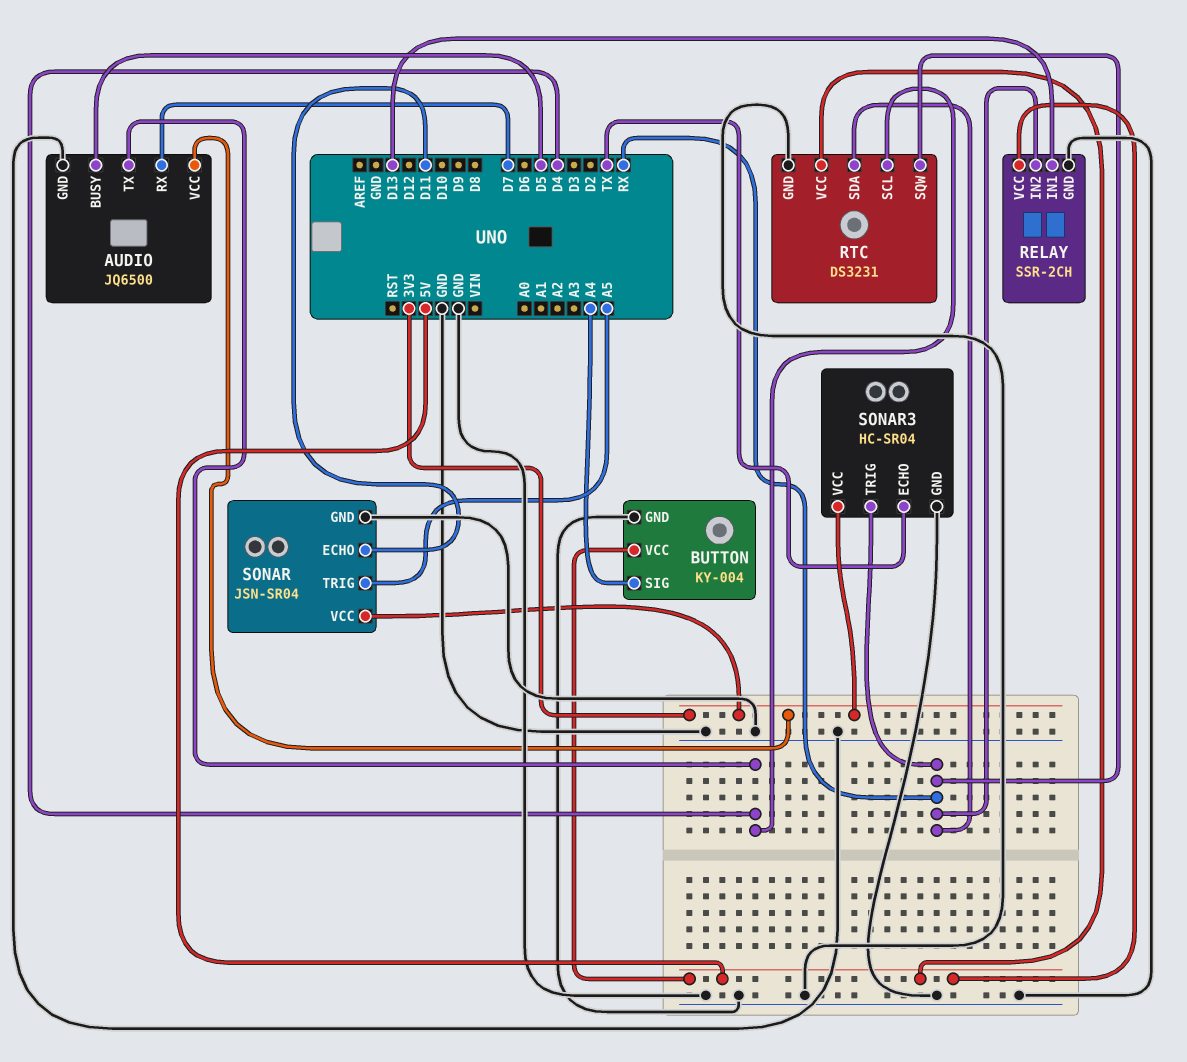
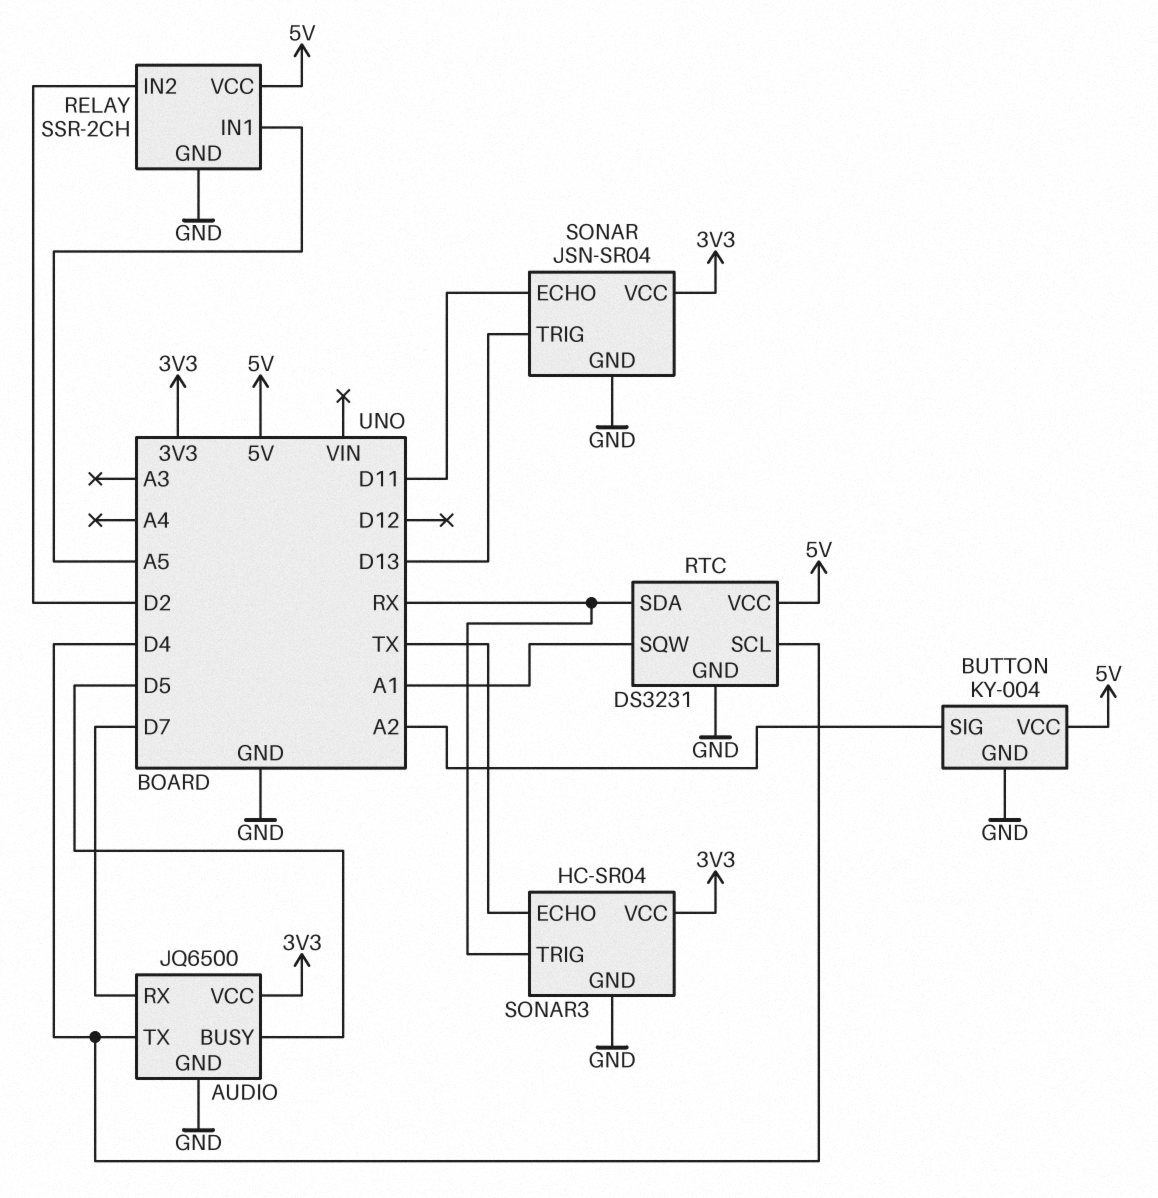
BUTTON pin SIG: A4 -> A2
RELAY pin IN1: D13 -> A5
RELAY pin IN2: RX -> D2
RTC pin SQW: RX -> A1
SONAR pin TRIG: A5 -> D13

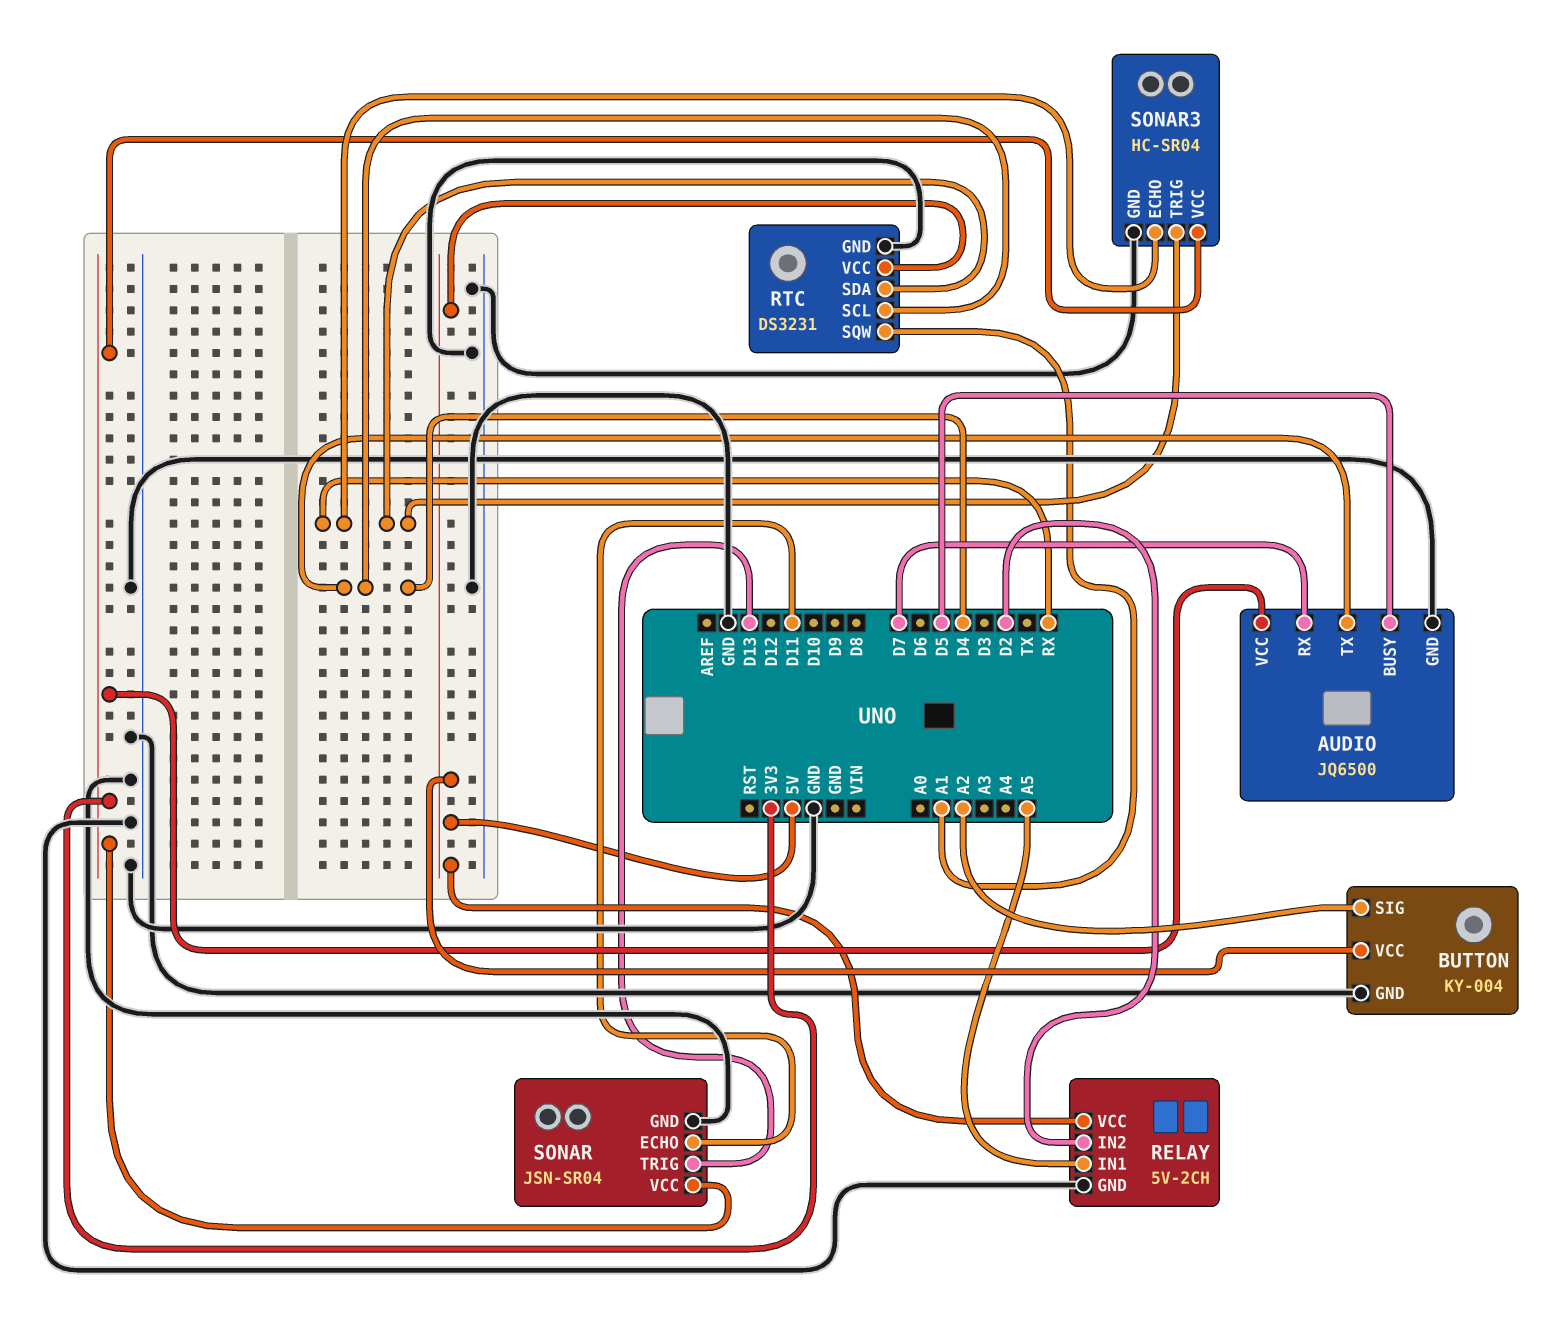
RELAY: SSR-2CH -> 5V-2CH
SONAR3 pin ECHO: TX -> RX

